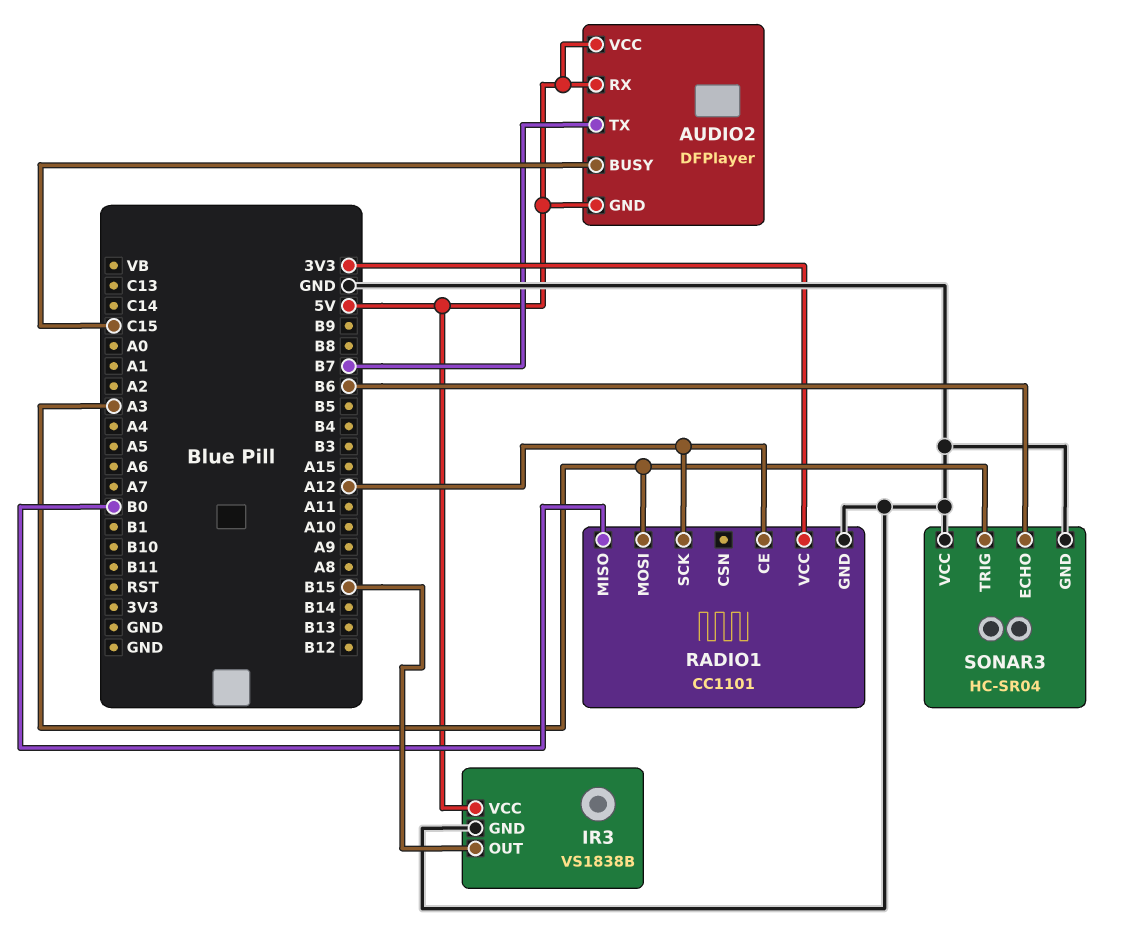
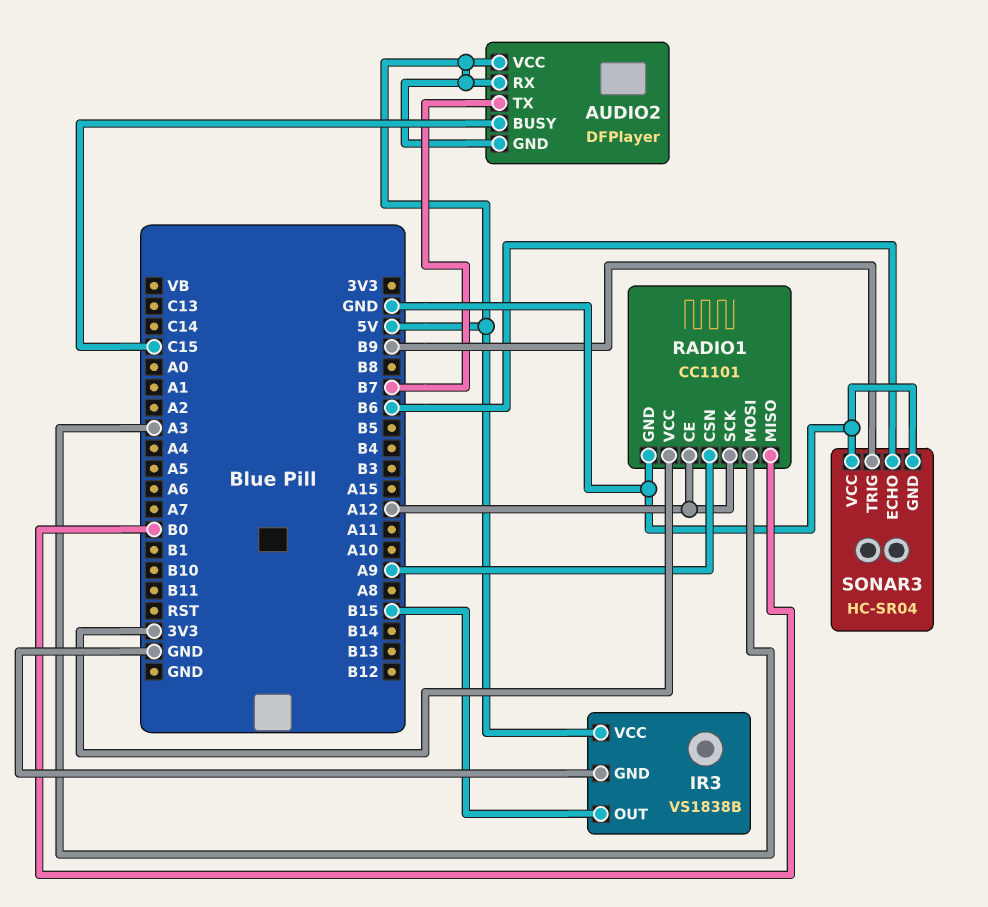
RADIO1 pin CSN: none -> A9
SONAR3 pin TRIG: A3 -> B9

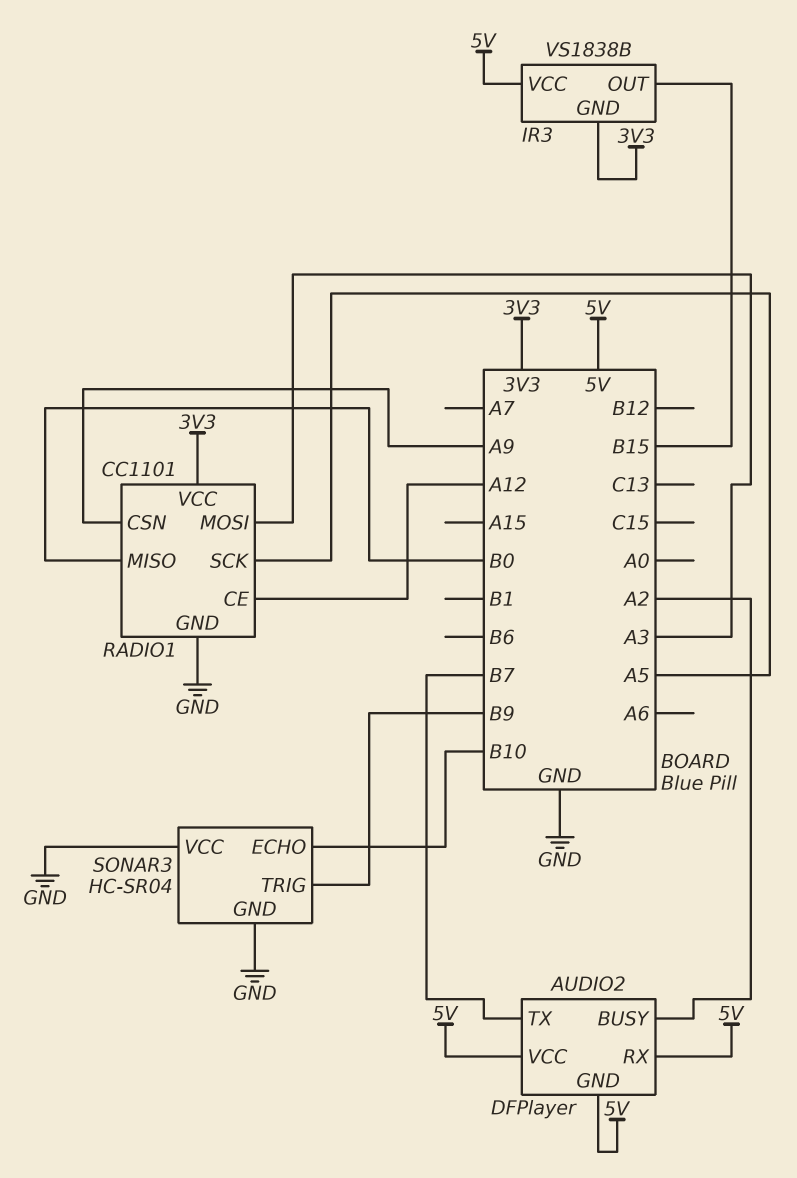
AUDIO2 pin BUSY: C15 -> A2
IR3 pin GND: GND -> 3V3
RADIO1 pin SCK: A12 -> A5
SONAR3 pin ECHO: B6 -> B10

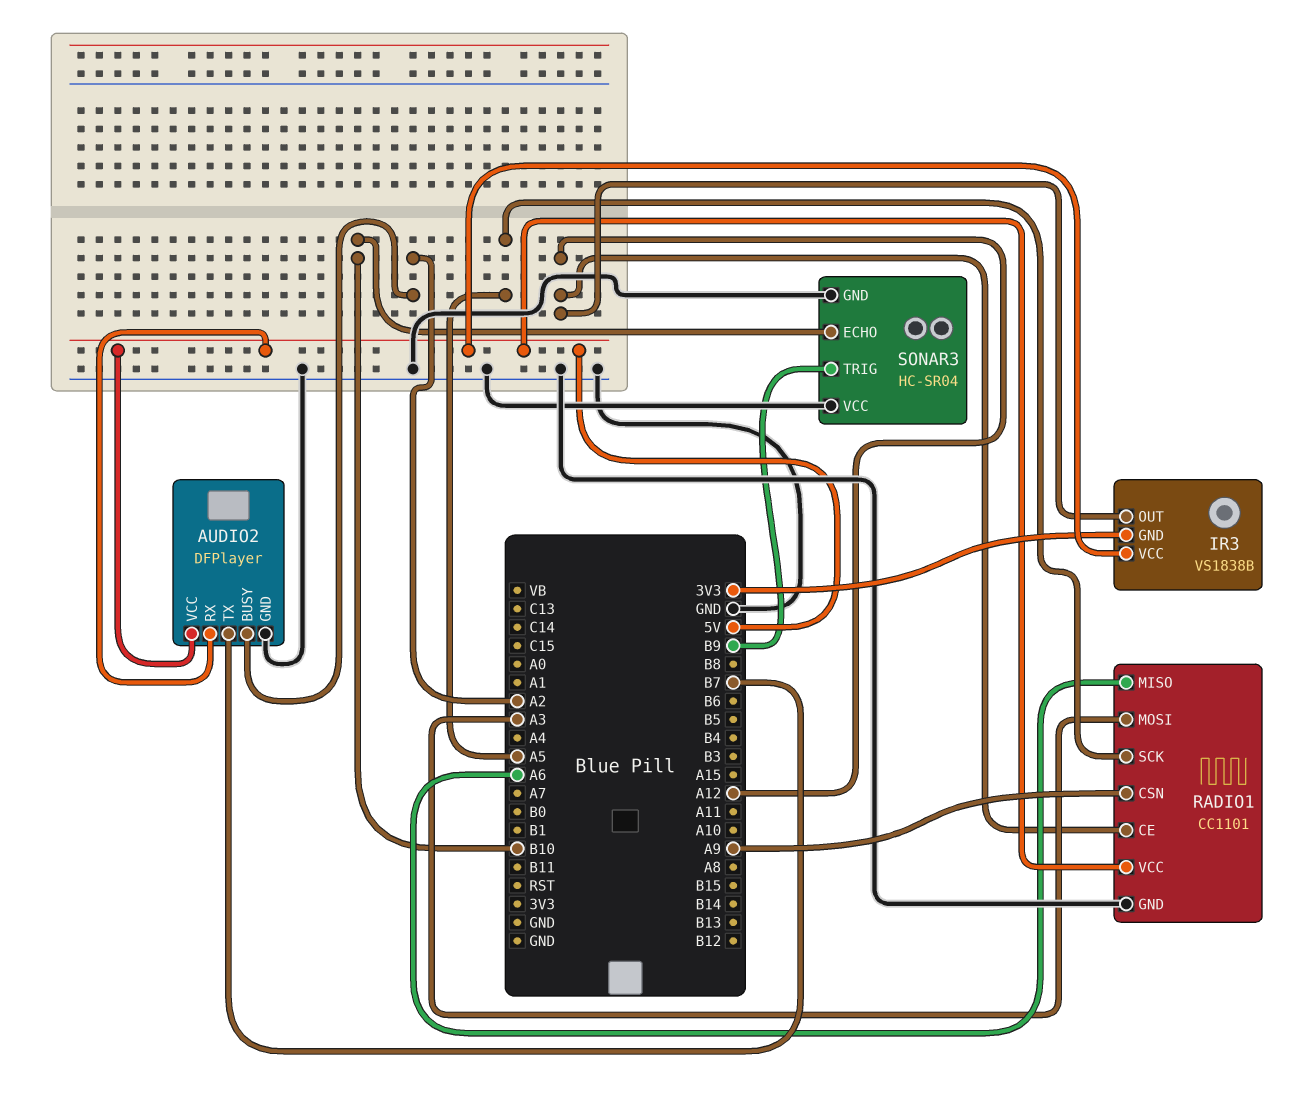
AUDIO2 pin GND: 5V -> GND
IR3 pin OUT: B15 -> A12
RADIO1 pin MISO: B0 -> A6
RADIO1 pin VCC: 3V3 -> 5V

